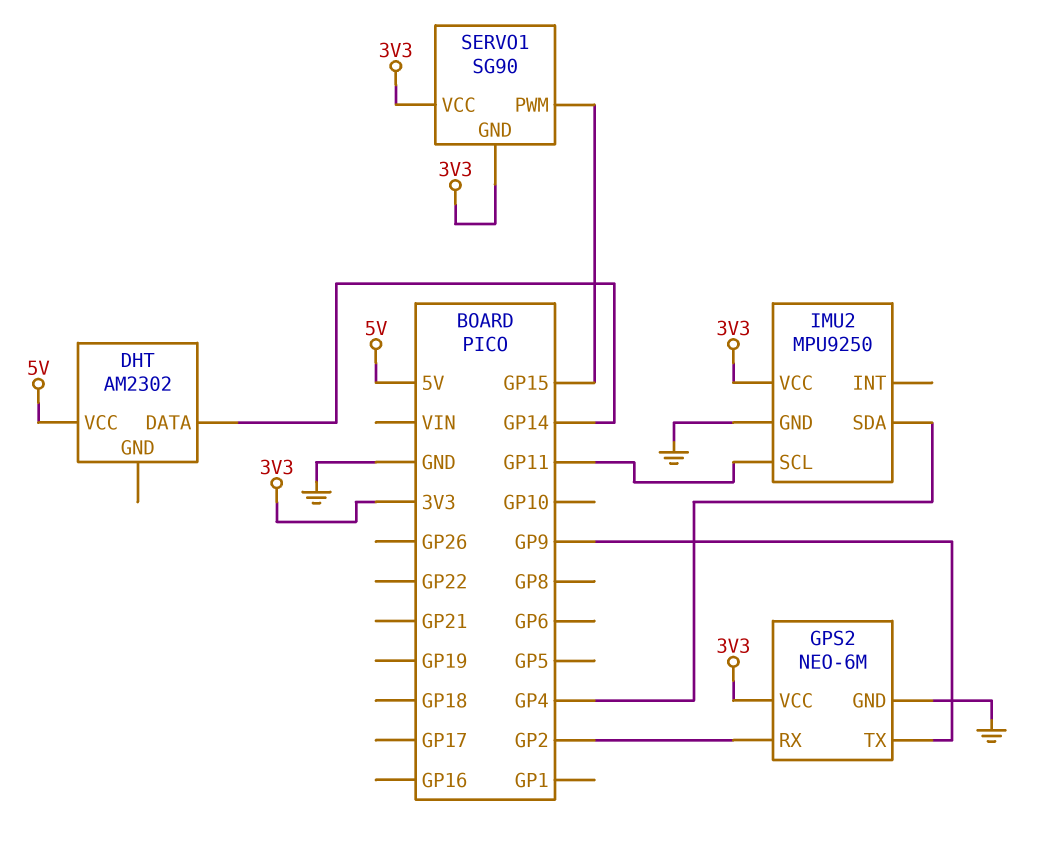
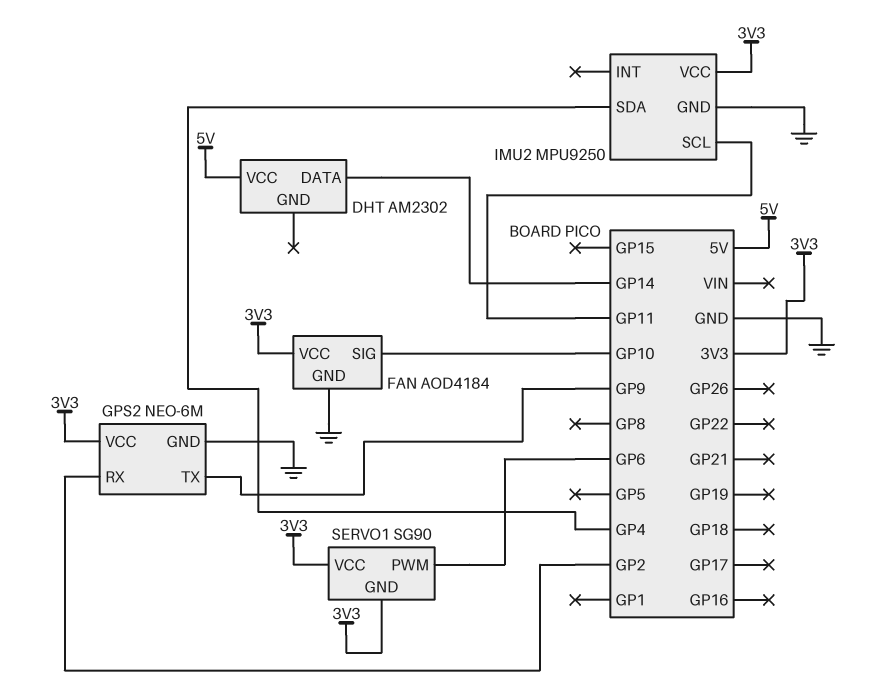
FAN: none -> AOD4184
FAN pin GND: none -> GND
FAN pin SIG: none -> GP10
FAN pin VCC: none -> 3V3
SERVO1 pin PWM: GP15 -> GP6

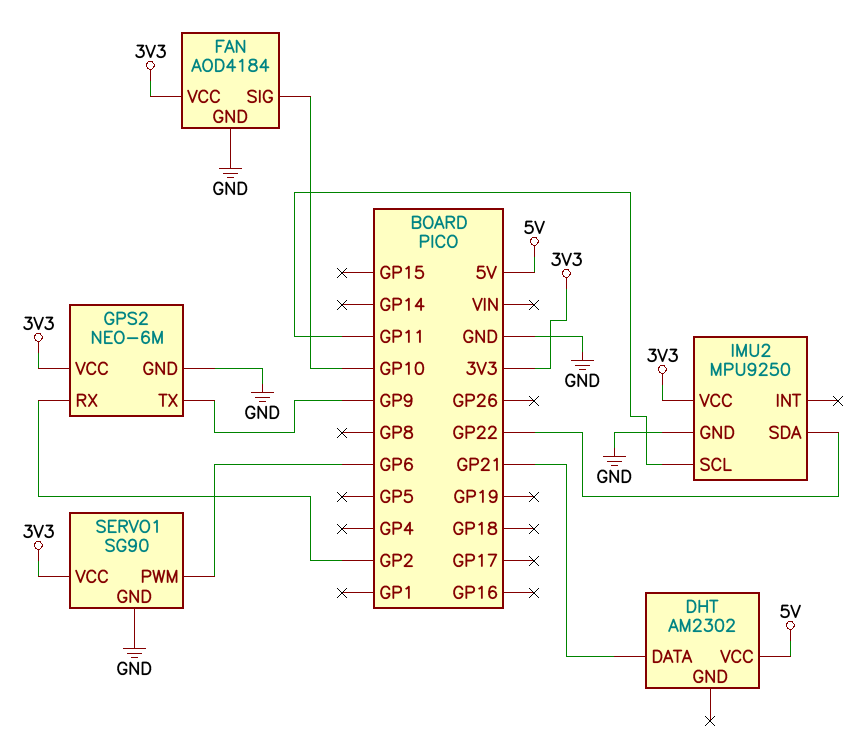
DHT pin DATA: GP14 -> GP21
IMU2 pin SDA: GP4 -> GP22
SERVO1 pin GND: 3V3 -> GND

